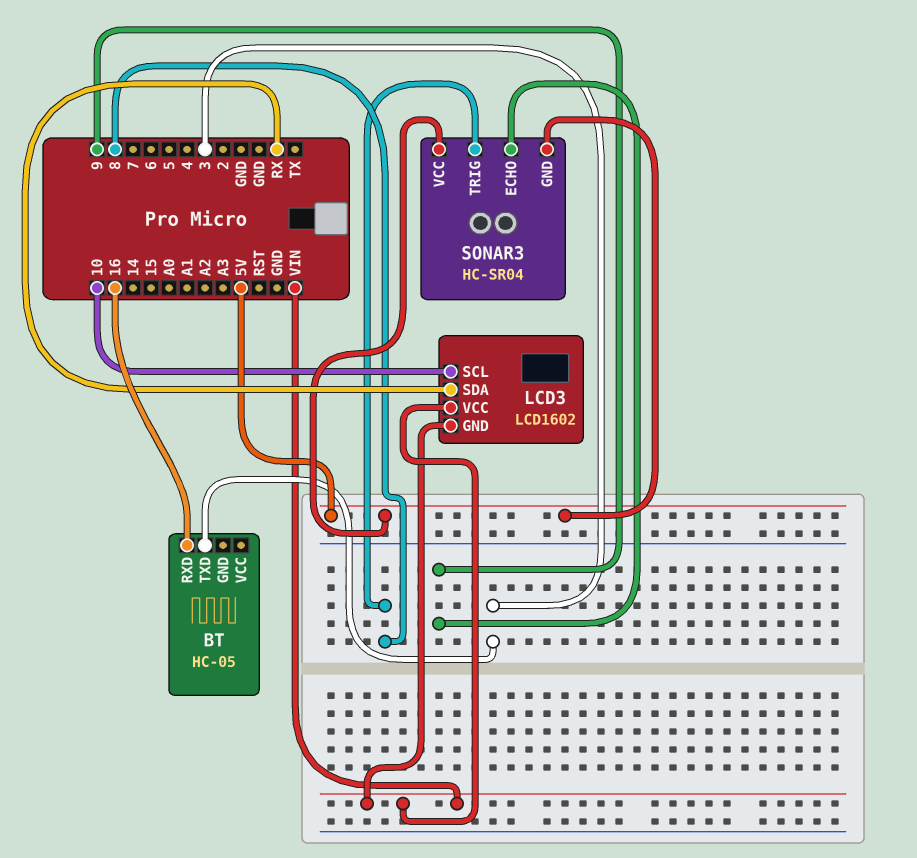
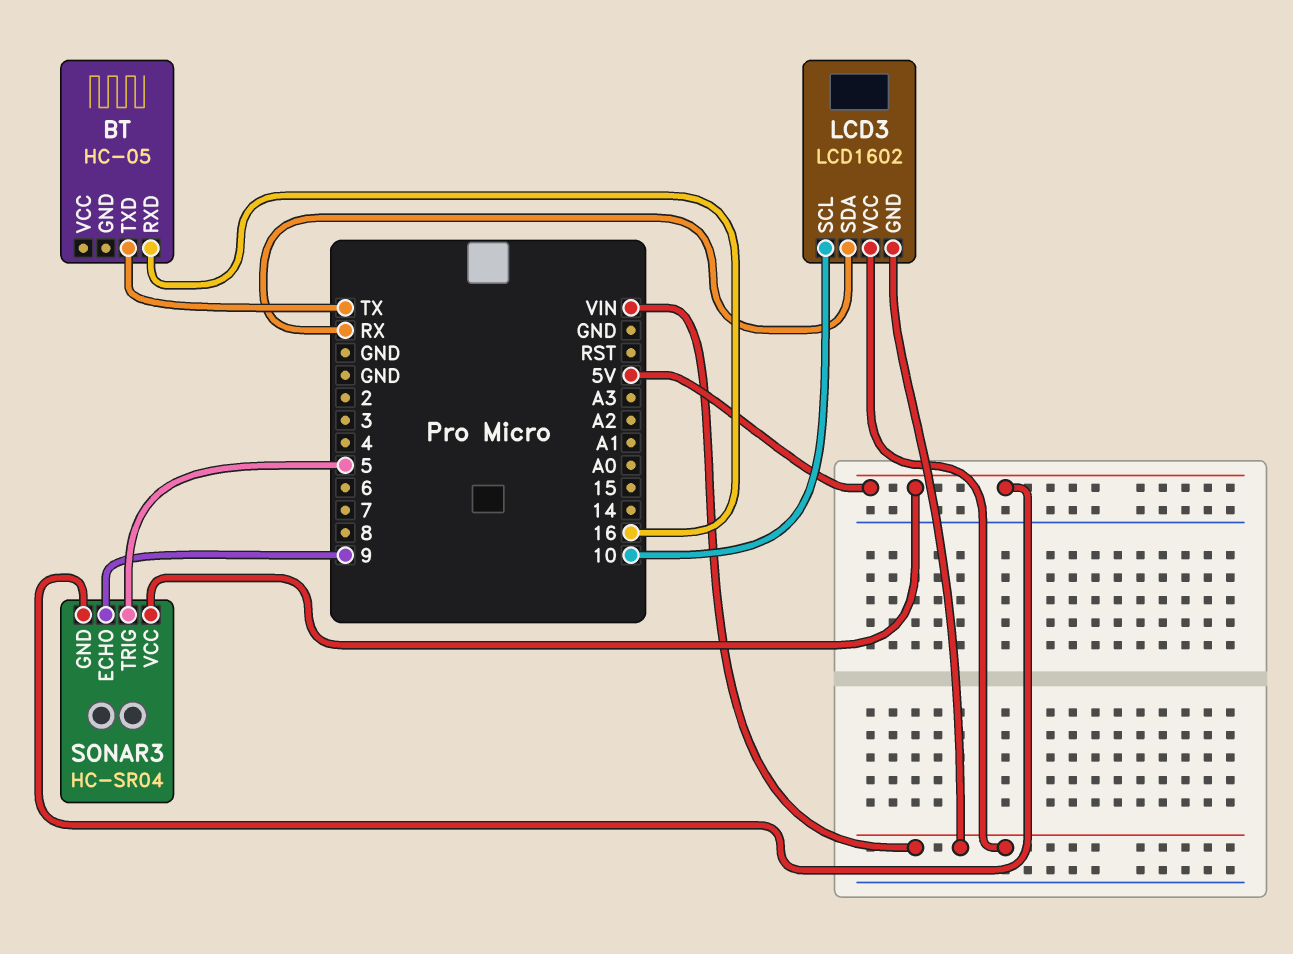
BT pin TXD: 3 -> TX
SONAR3 pin TRIG: 8 -> 5

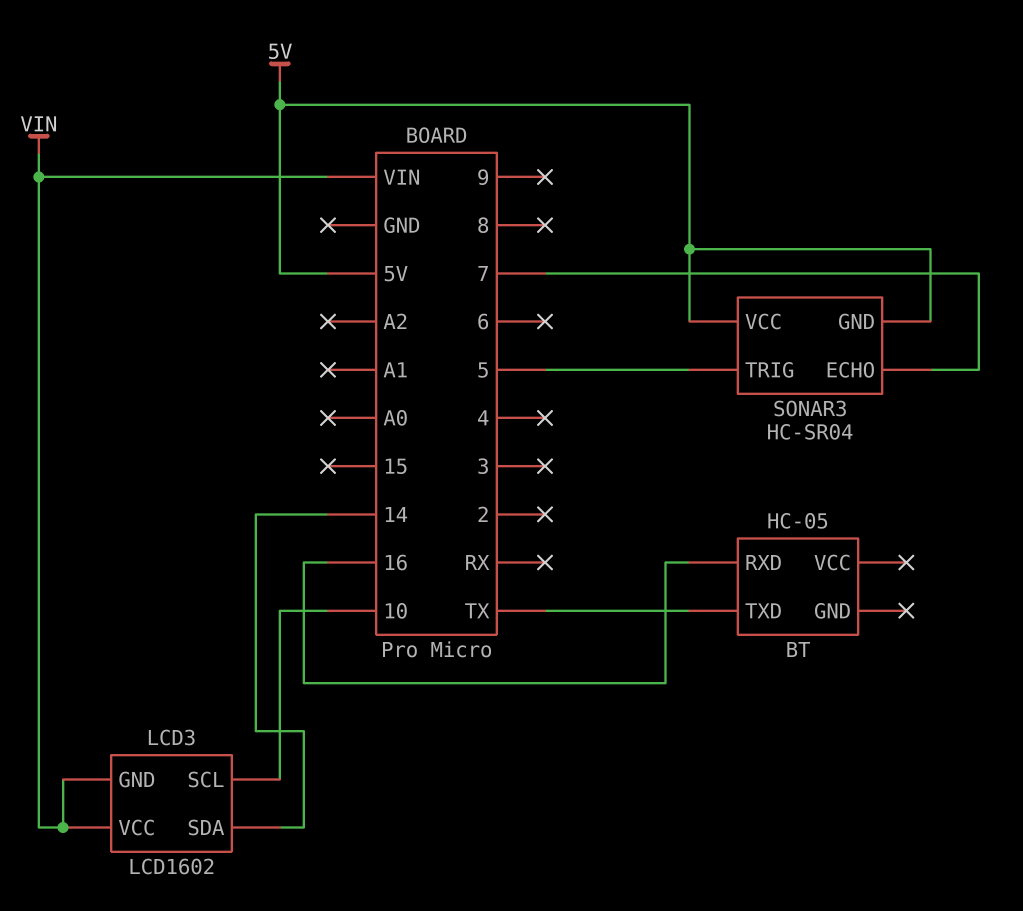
LCD3 pin SDA: RX -> 14
SONAR3 pin ECHO: 9 -> 7

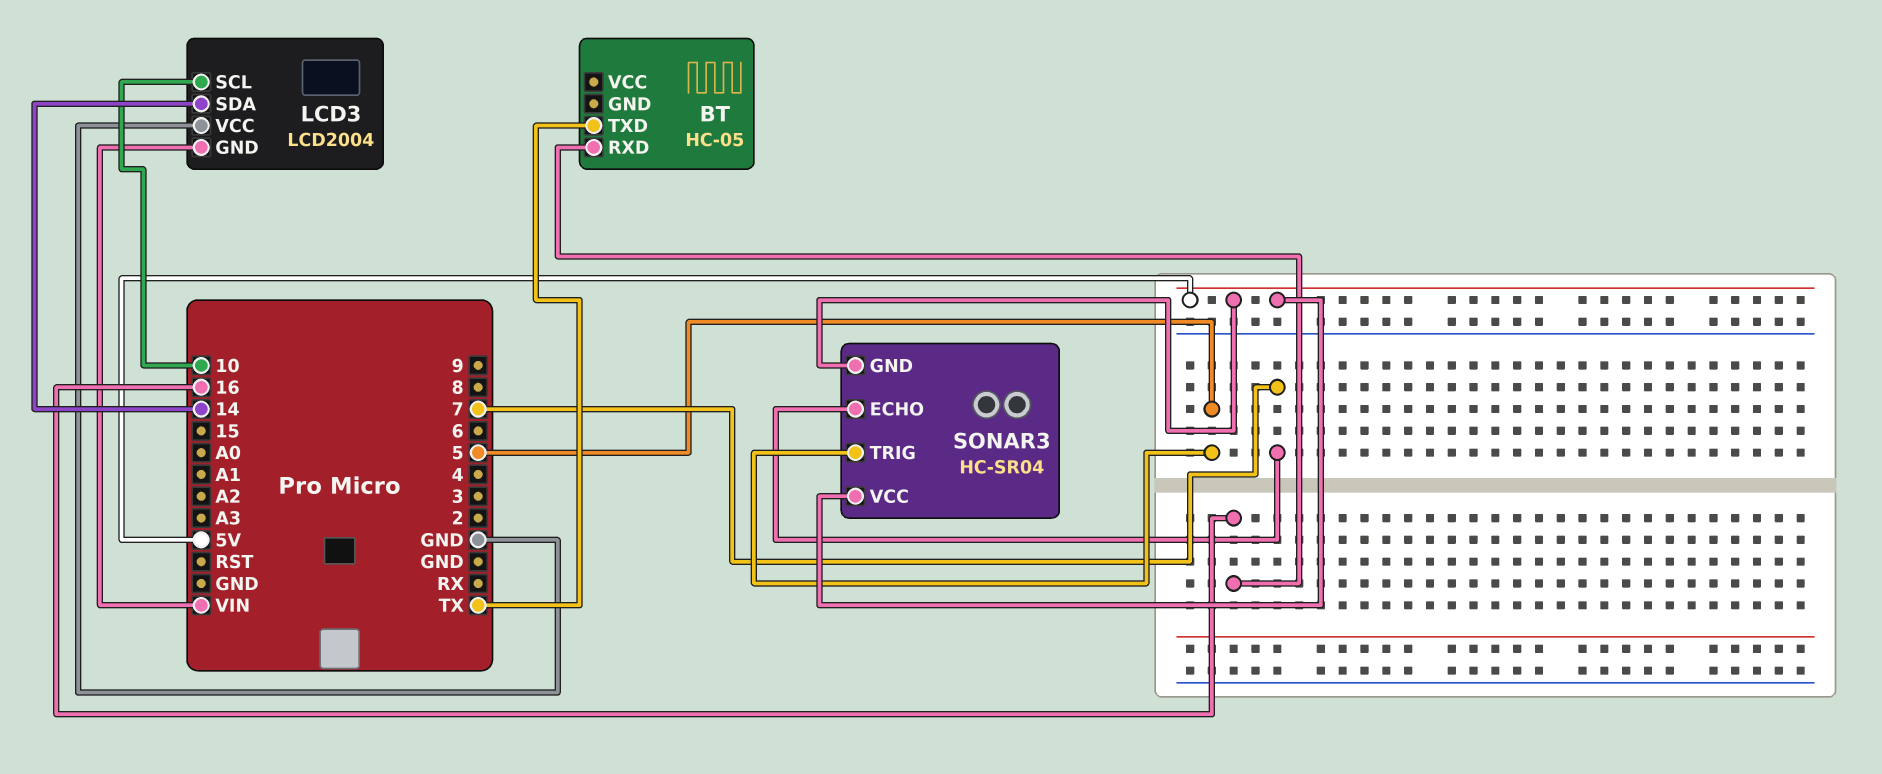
LCD3: LCD1602 -> LCD2004
LCD3 pin VCC: VIN -> GND

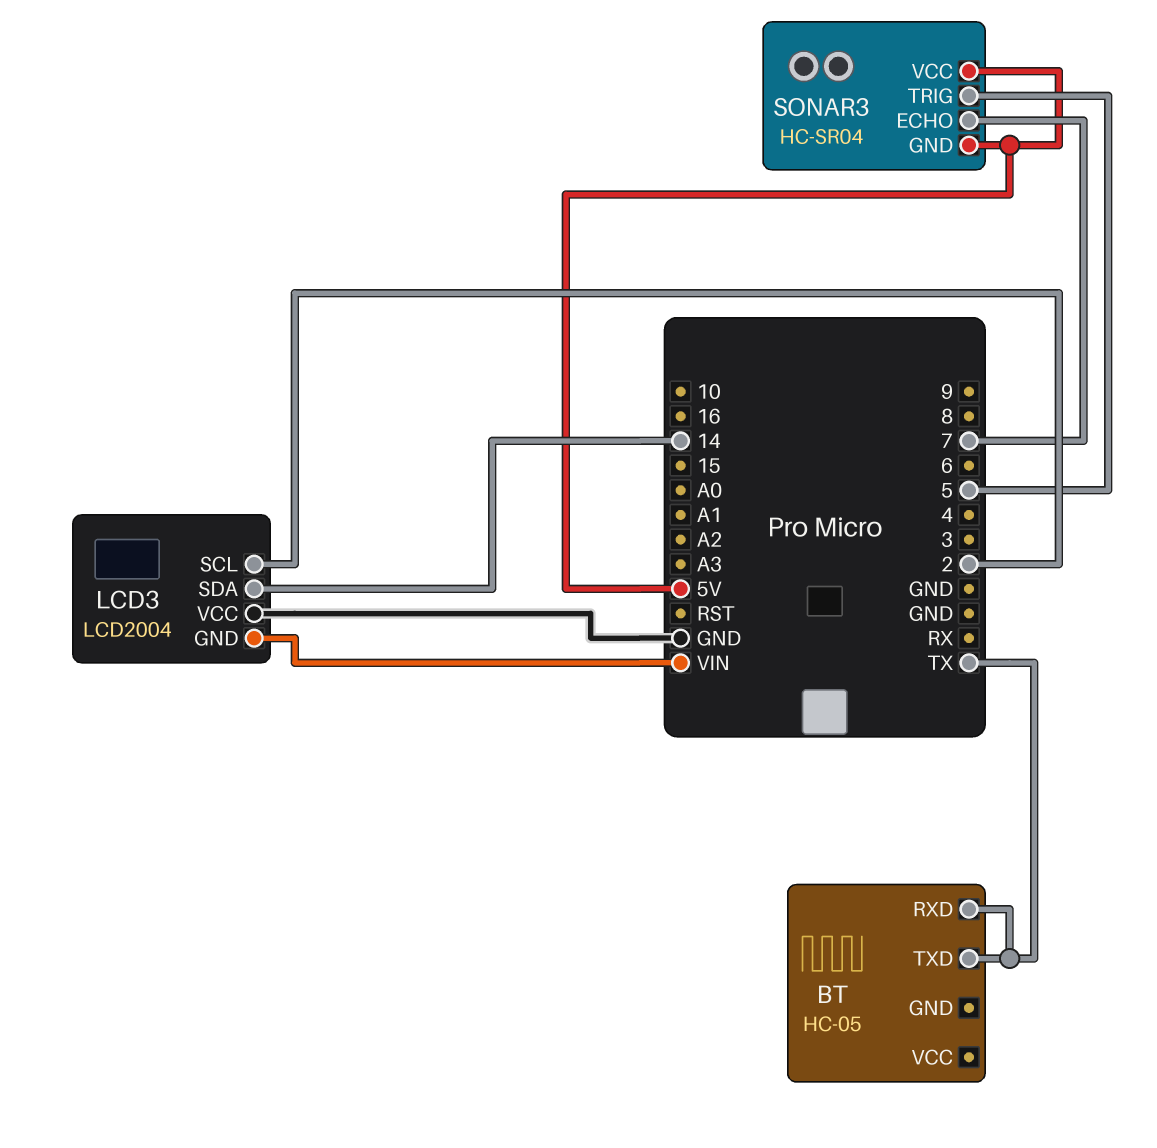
BT pin RXD: 16 -> TX
LCD3 pin SCL: 10 -> 2

